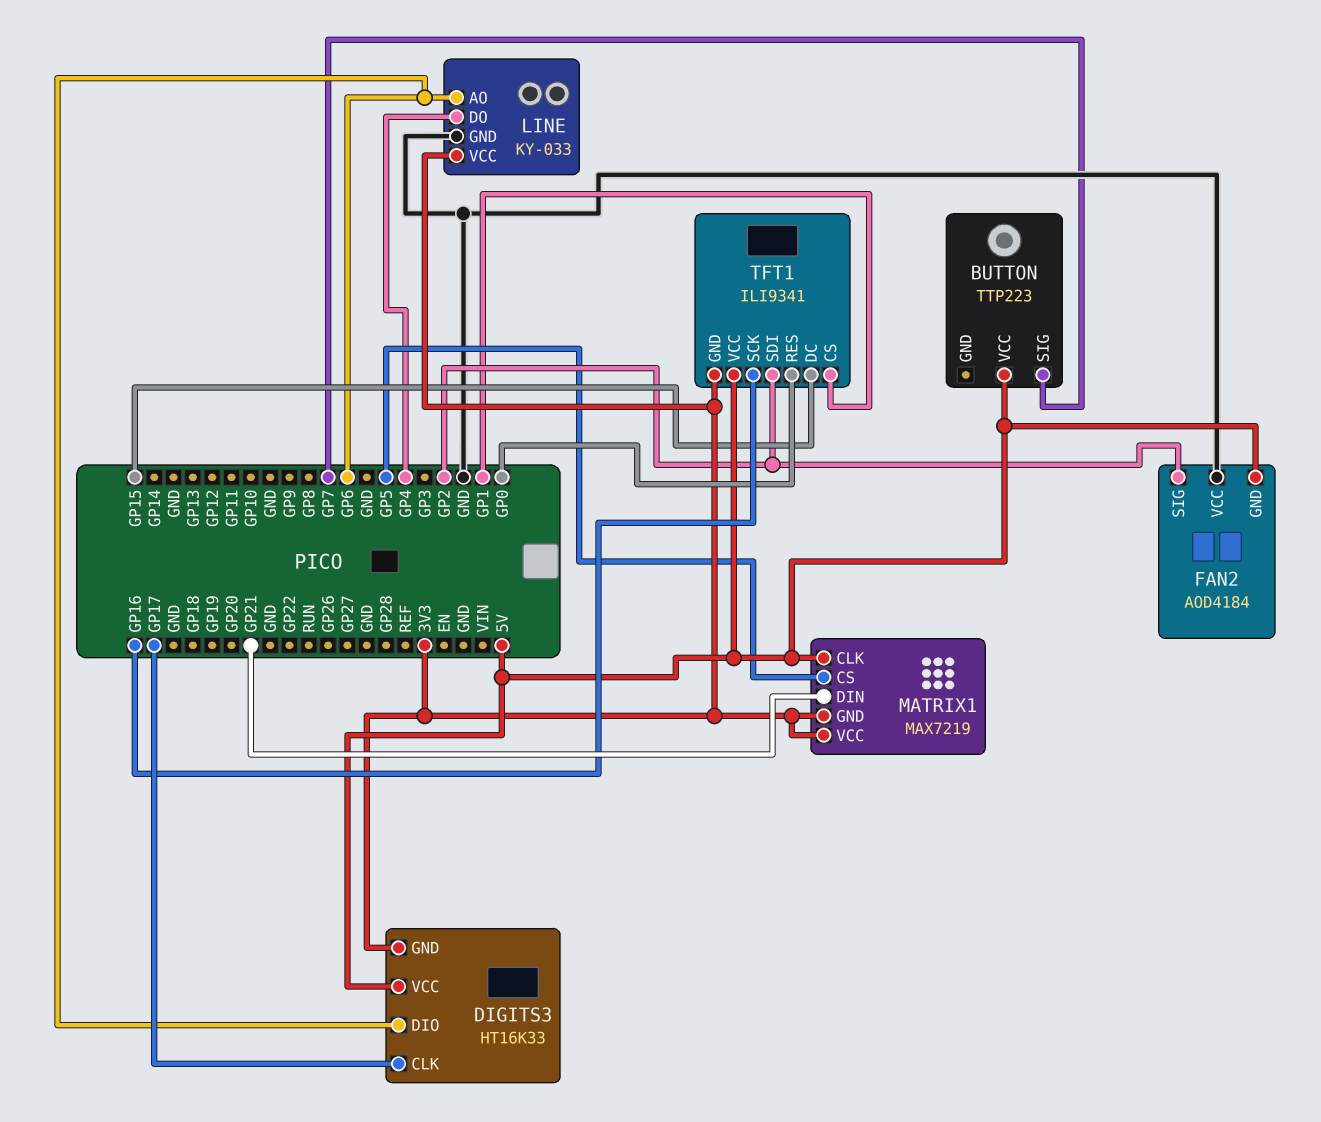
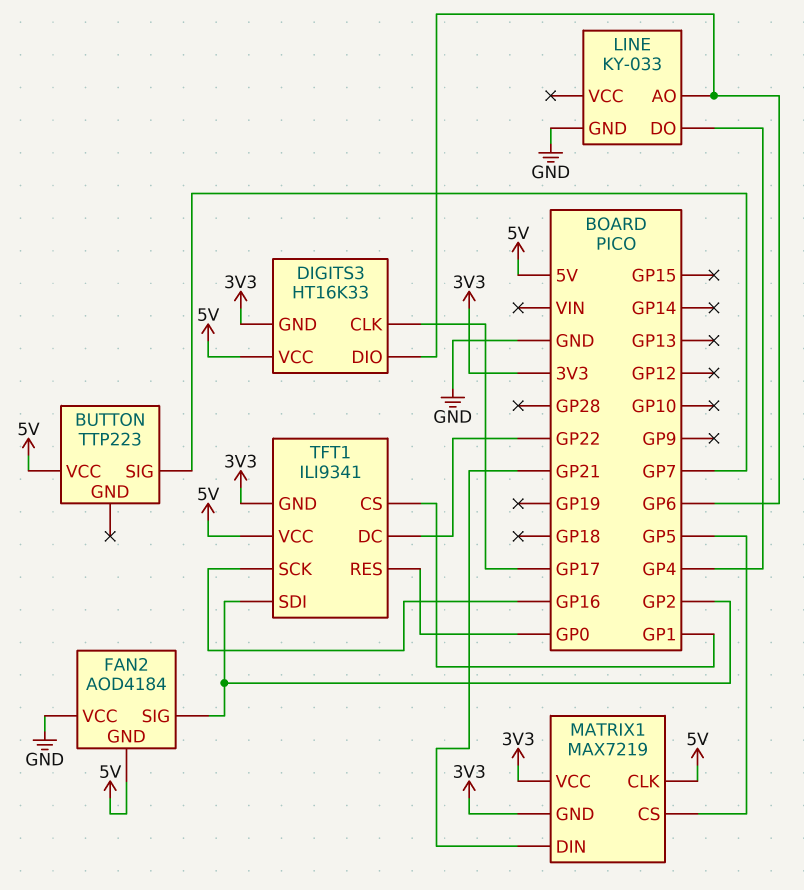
LINE pin VCC: 3V3 -> none
TFT1 pin DC: GP15 -> GP22

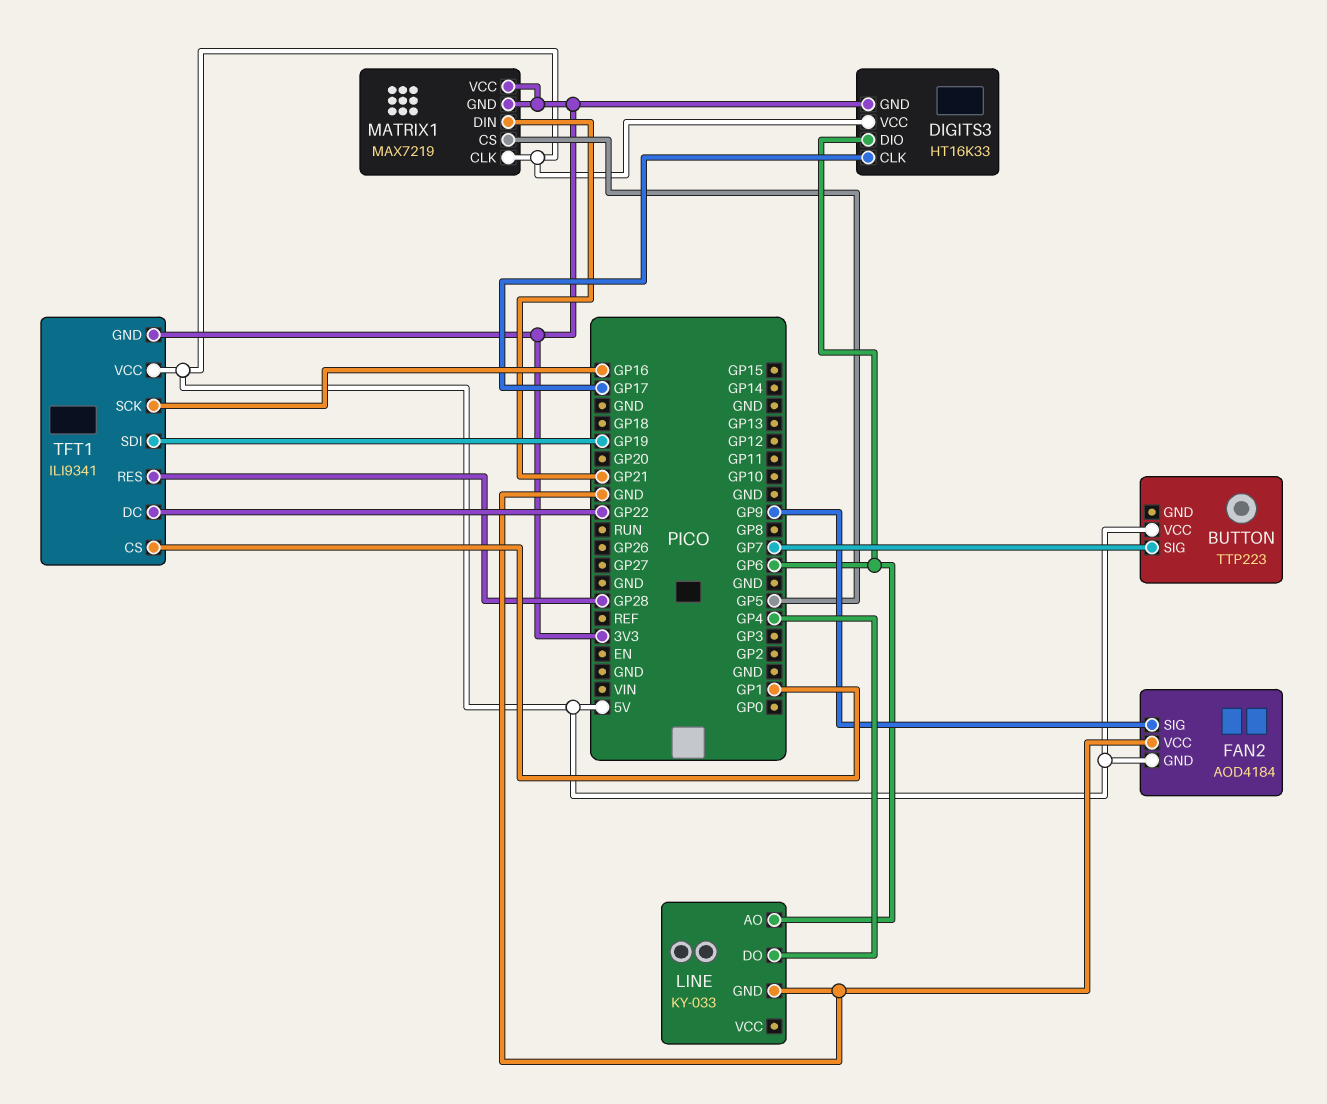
FAN2 pin SIG: GP2 -> GP9
TFT1 pin RES: GP0 -> GP28
TFT1 pin SDI: GP2 -> GP19

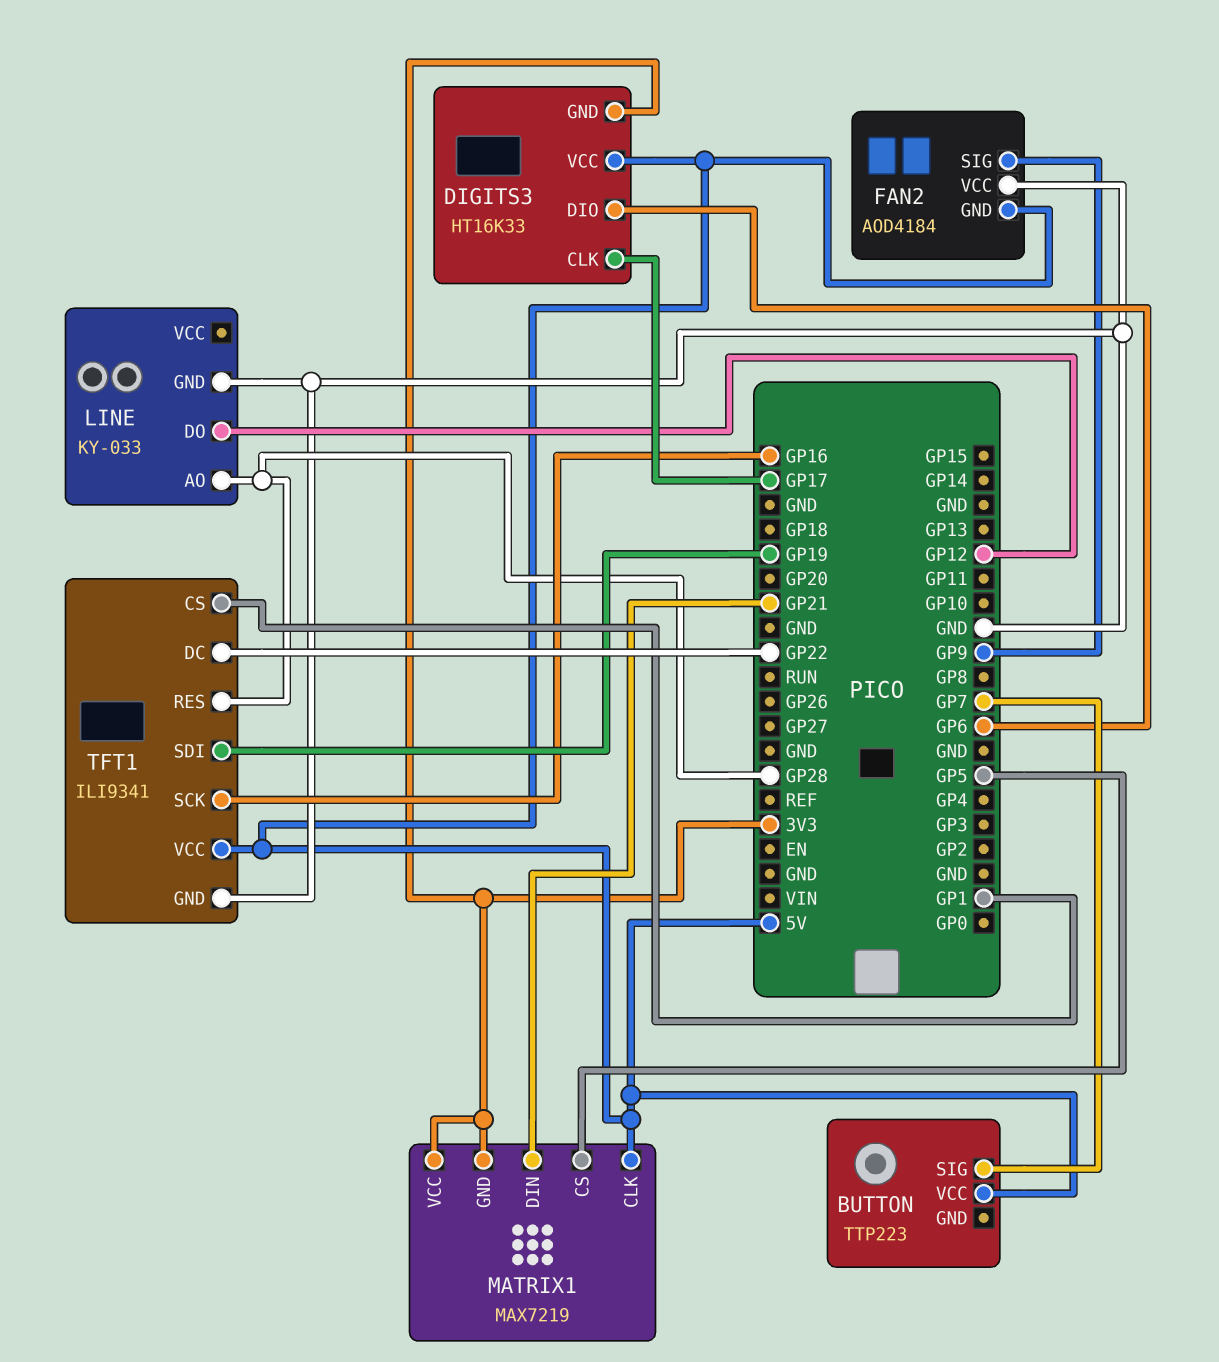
LINE pin AO: GP6 -> GP28
LINE pin DO: GP4 -> GP12
TFT1 pin GND: 3V3 -> GND

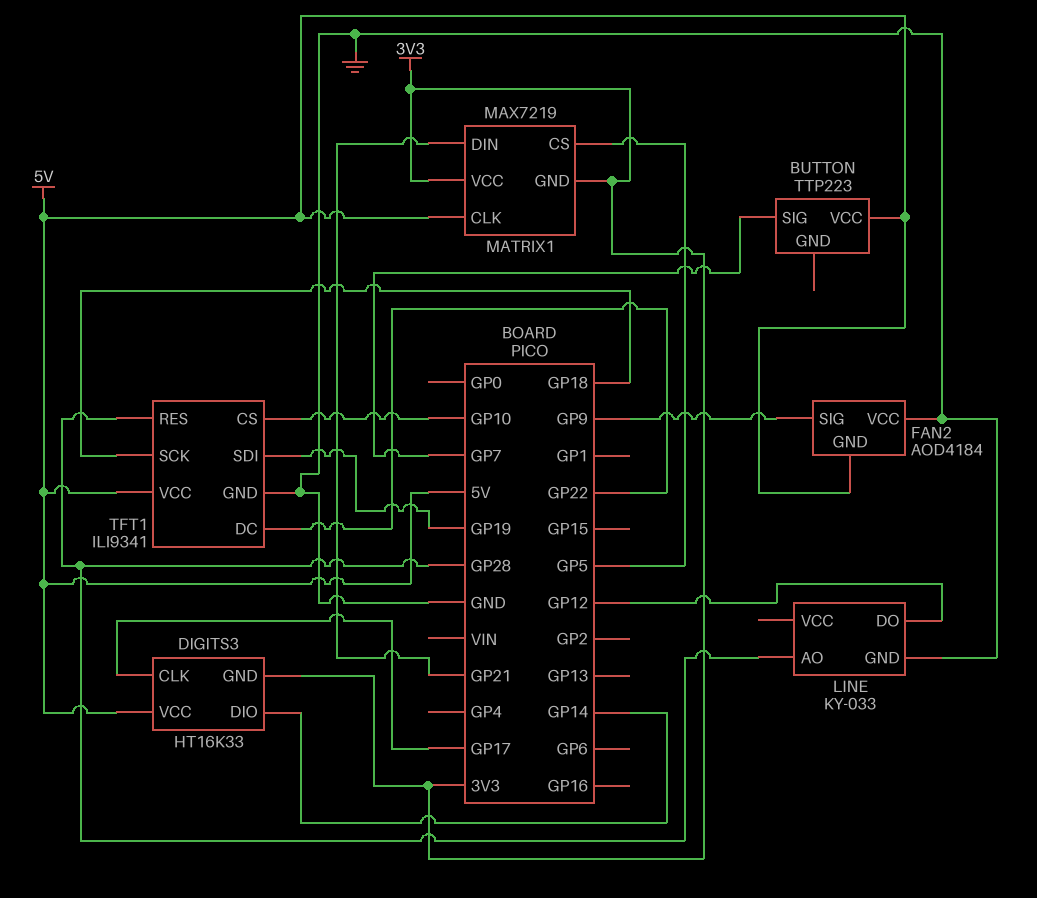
DIGITS3 pin DIO: GP6 -> GP14
TFT1 pin CS: GP1 -> GP10
TFT1 pin SCK: GP16 -> GP18

